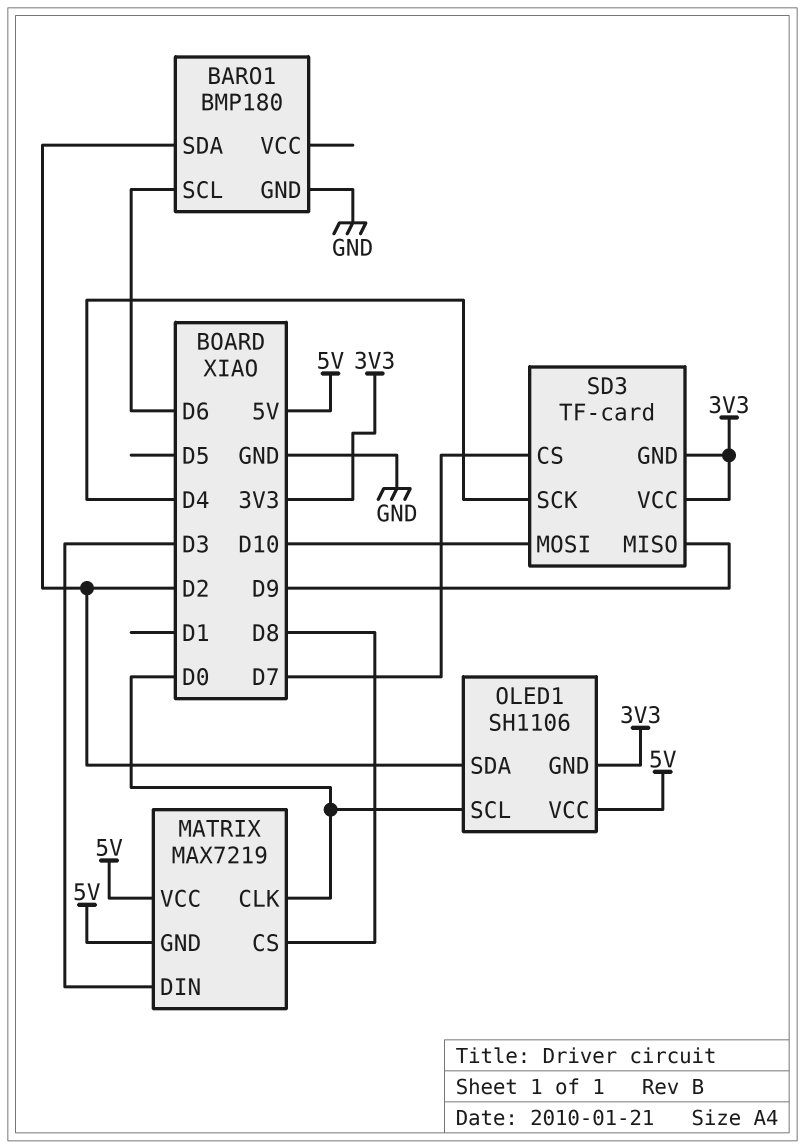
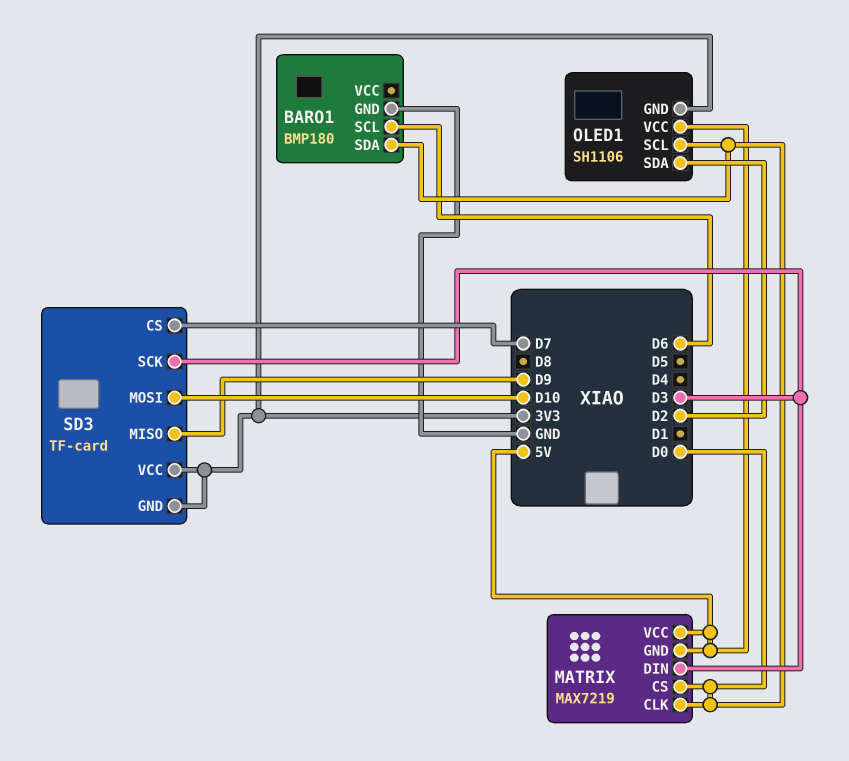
BARO1 pin SDA: D2 -> D0
MATRIX pin CS: D8 -> D0
SD3 pin SCK: D4 -> D3

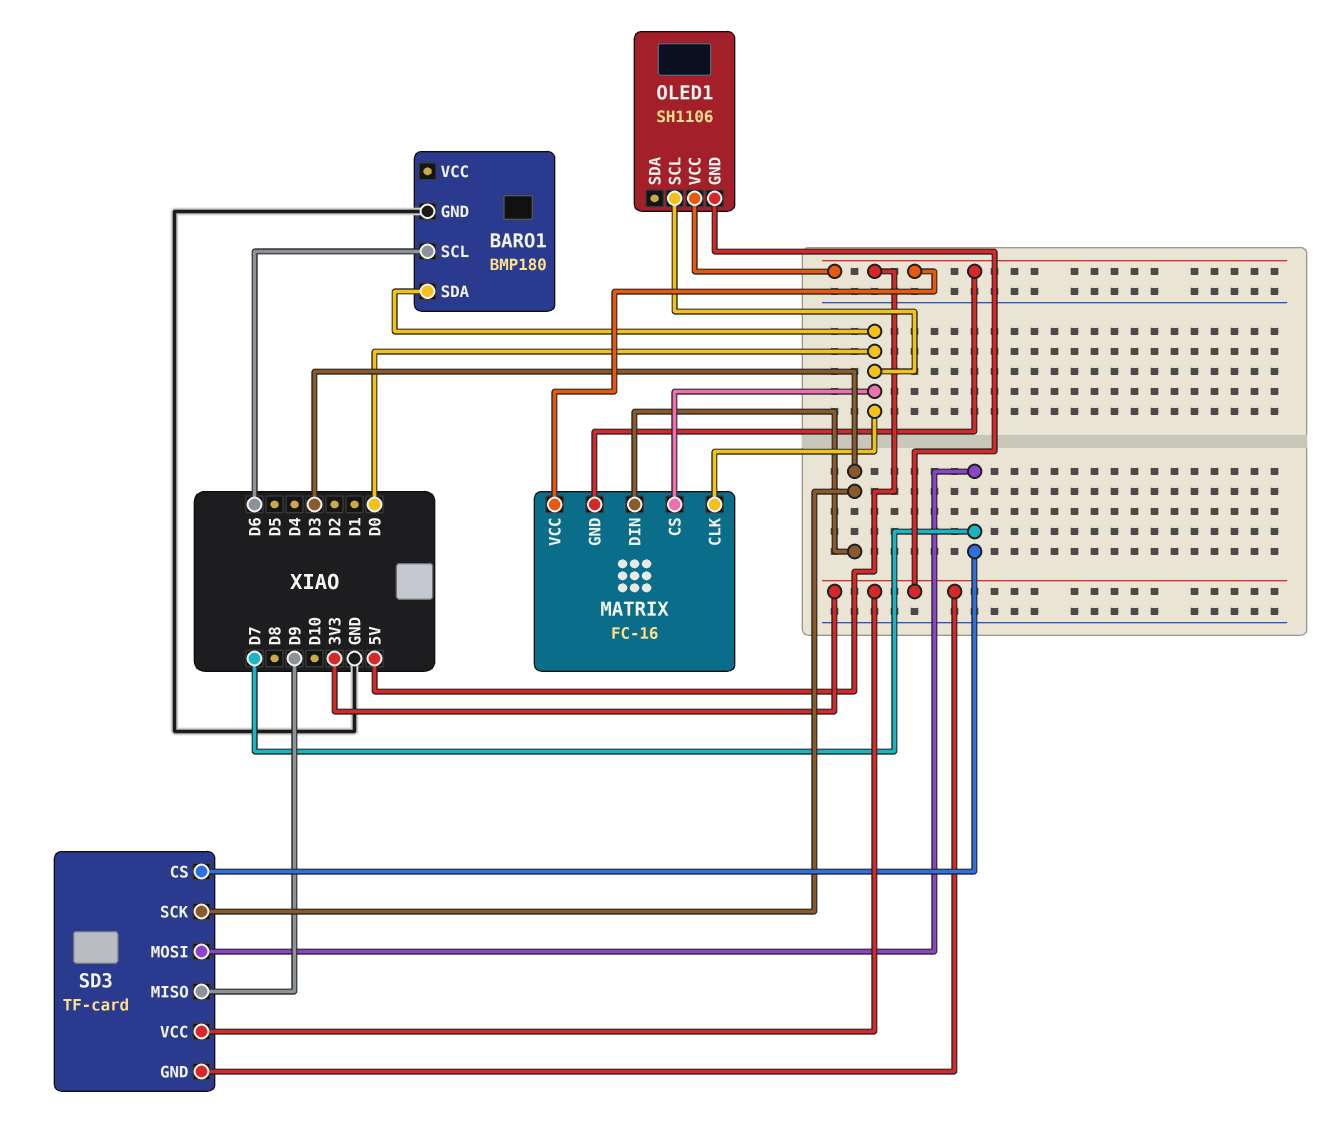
MATRIX: MAX7219 -> FC-16
OLED1 pin SDA: D2 -> none
SD3 pin MOSI: D10 -> D7

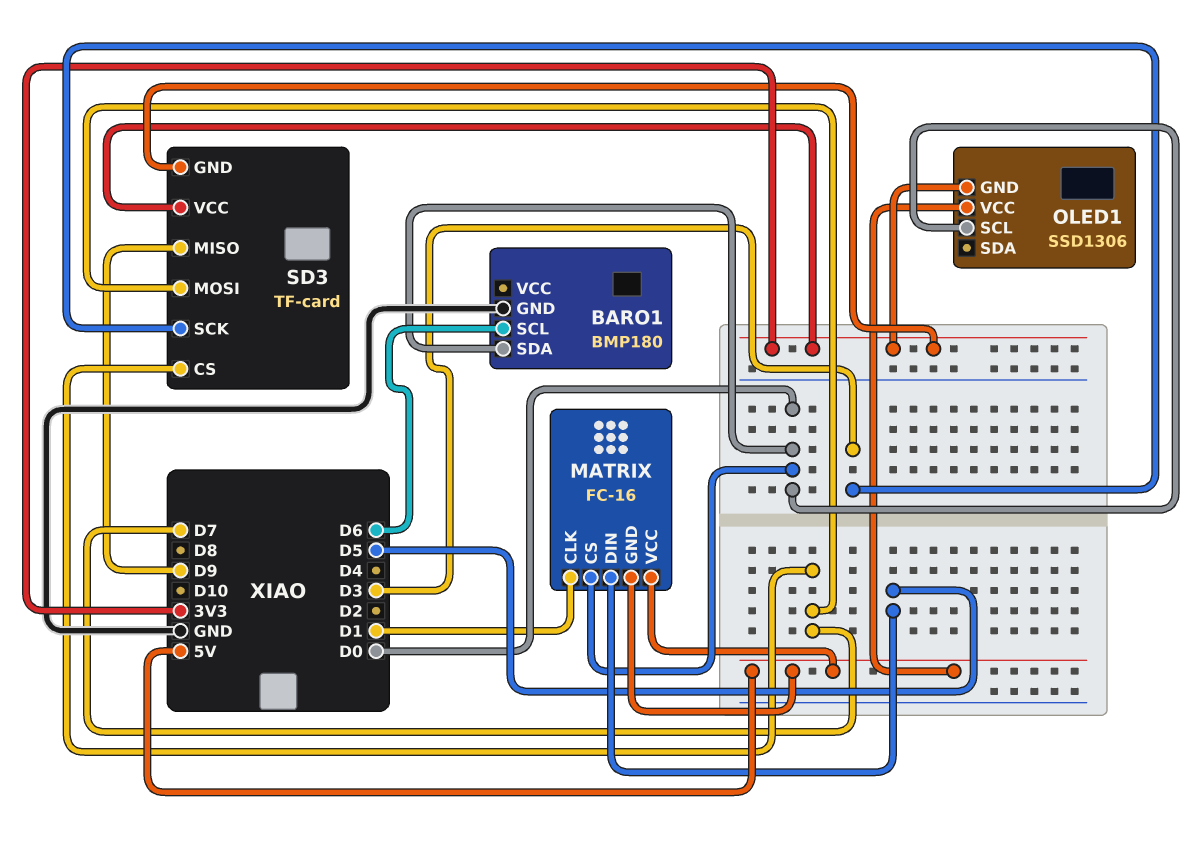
MATRIX pin CLK: D0 -> D1
MATRIX pin DIN: D3 -> D5
OLED1: SH1106 -> SSD1306

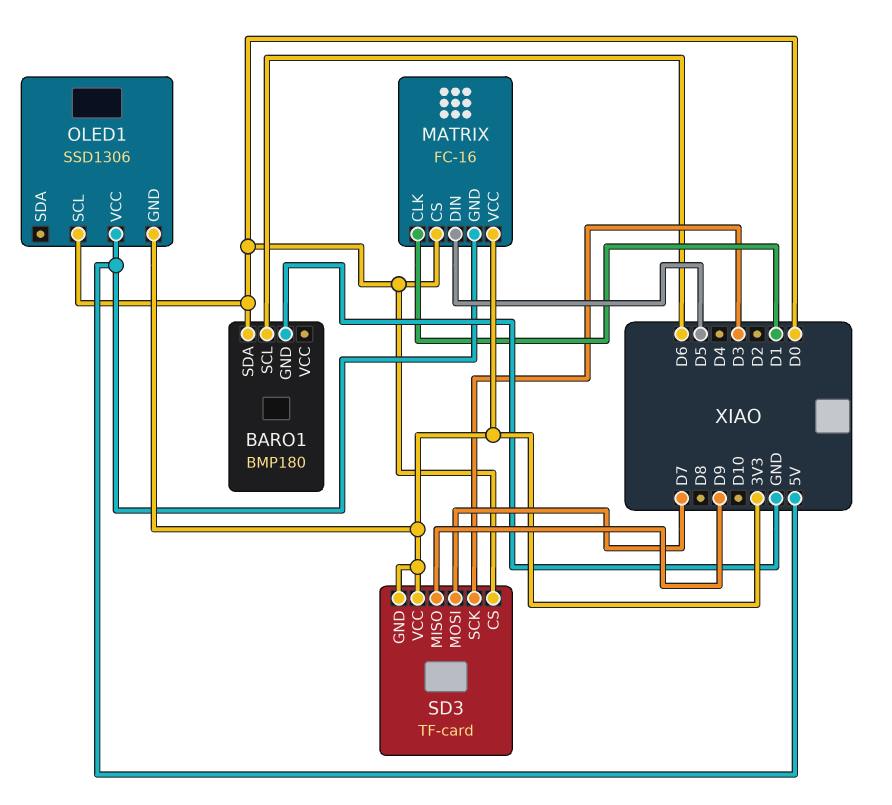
MATRIX pin VCC: 5V -> 3V3
SD3 pin CS: D7 -> D0

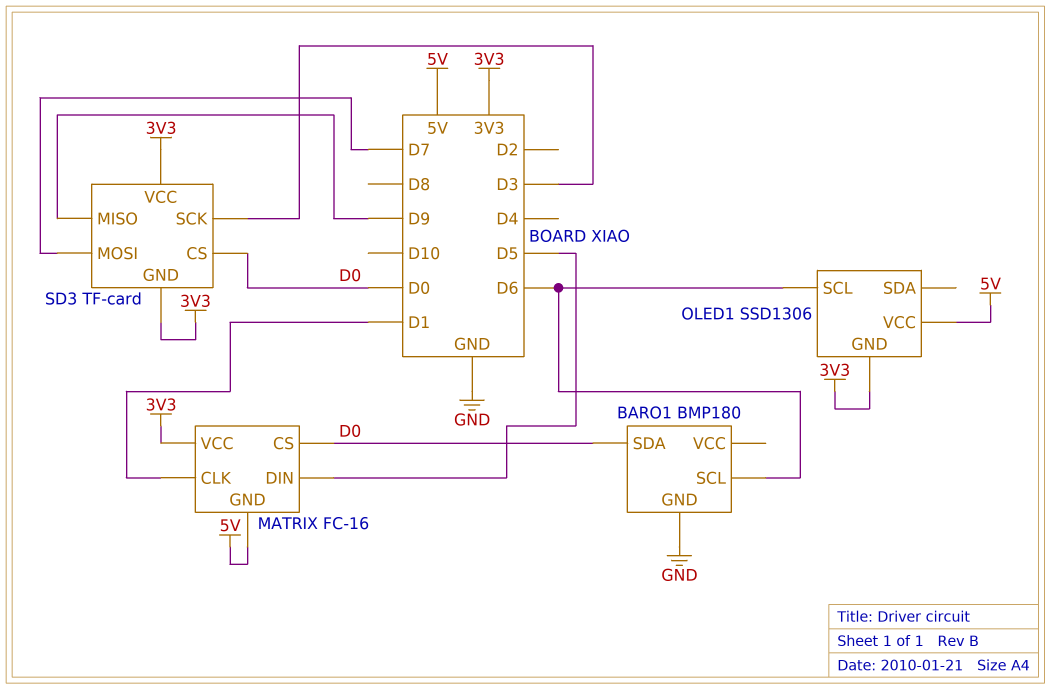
OLED1 pin SCL: D0 -> D6

